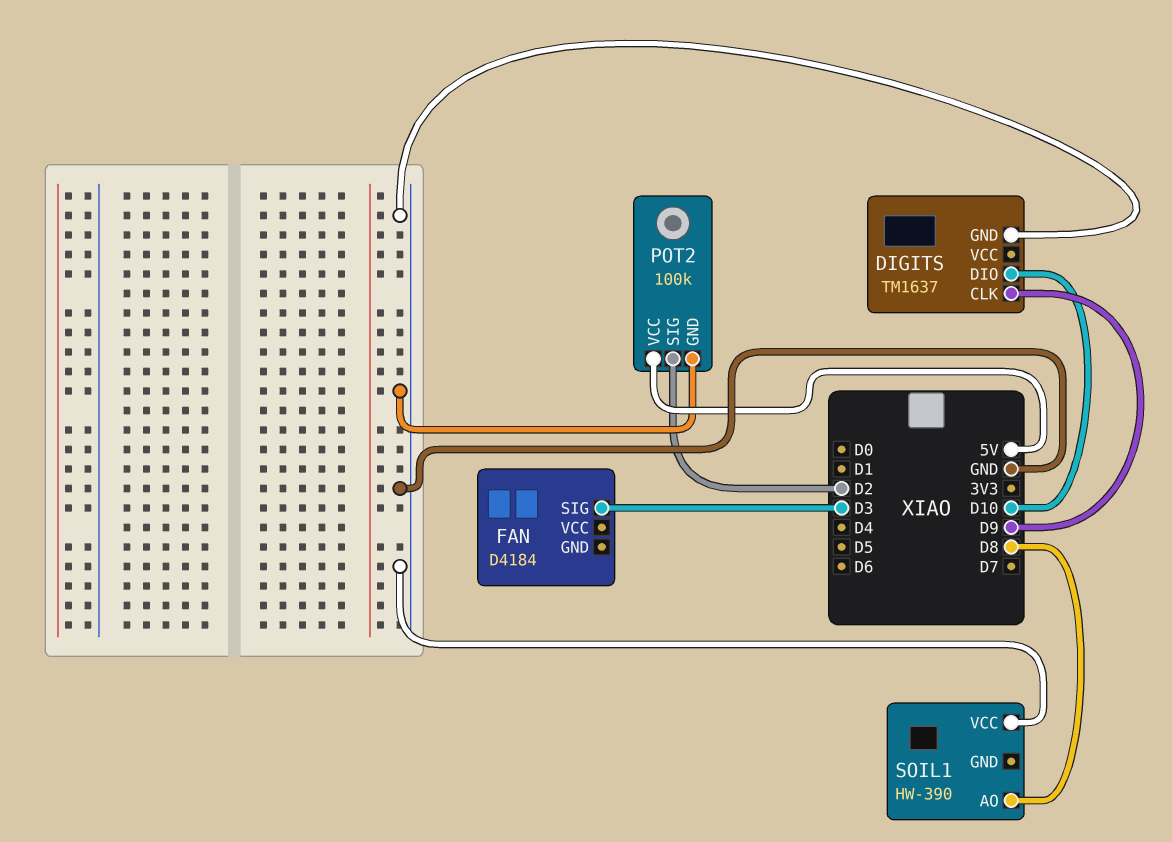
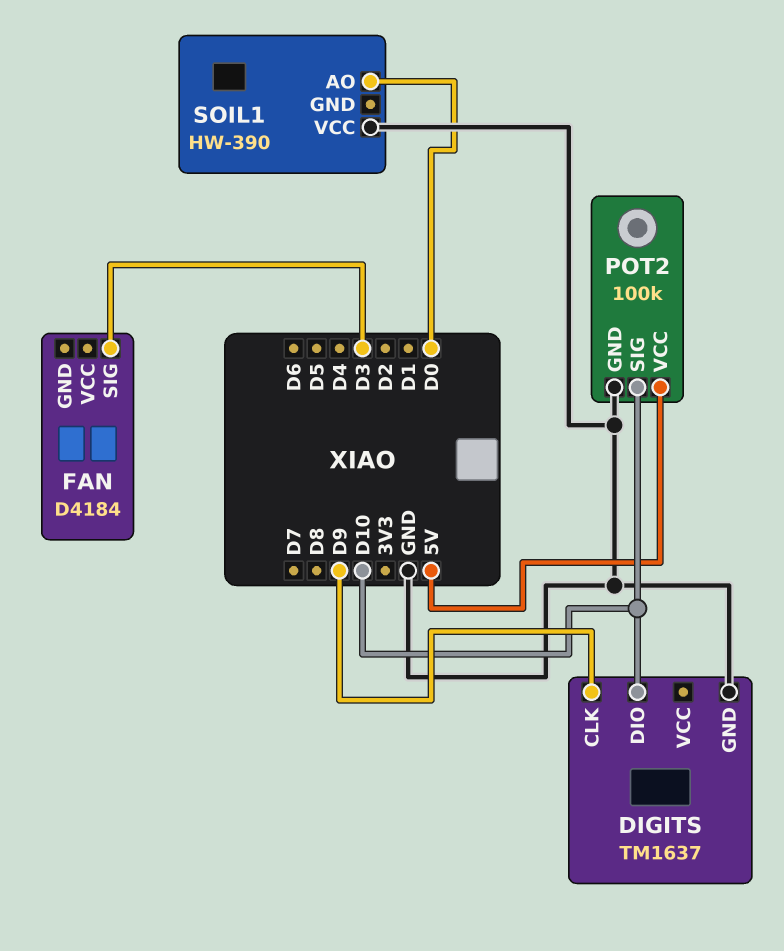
POT2 pin SIG: D2 -> D10
SOIL1 pin AO: D8 -> D0

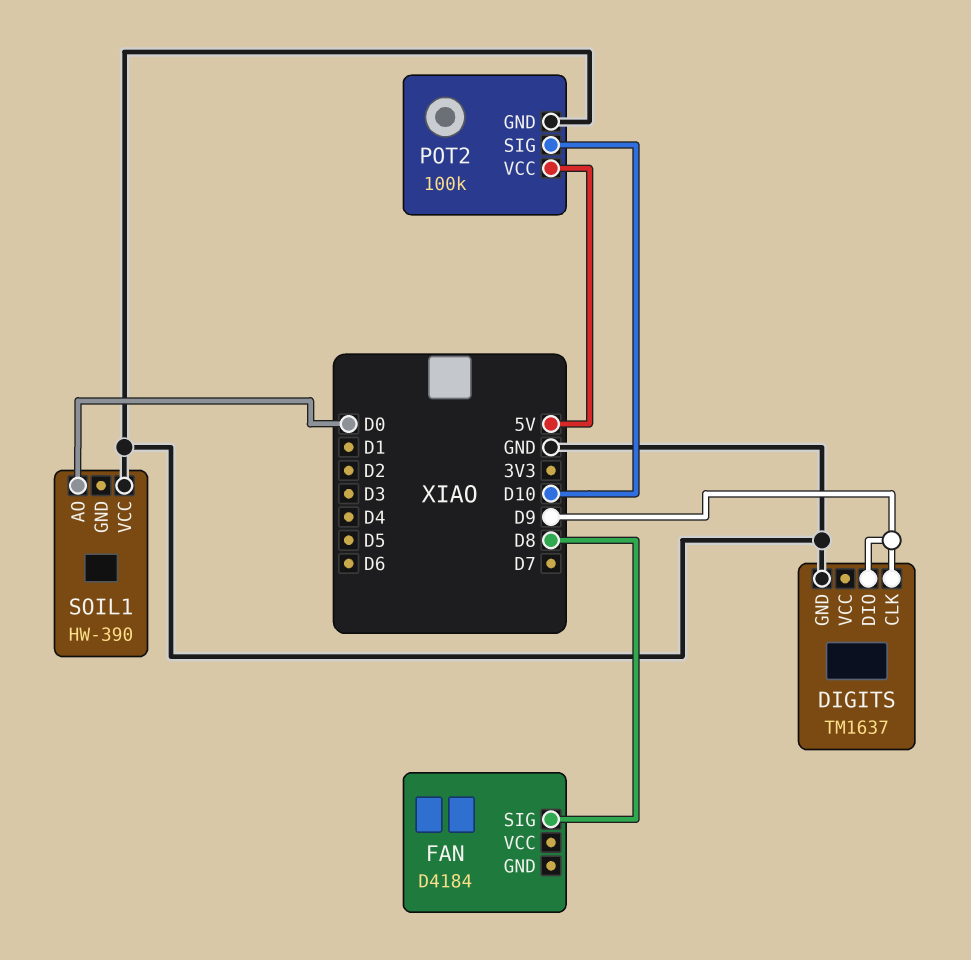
DIGITS pin DIO: D10 -> D9
FAN pin SIG: D3 -> D8

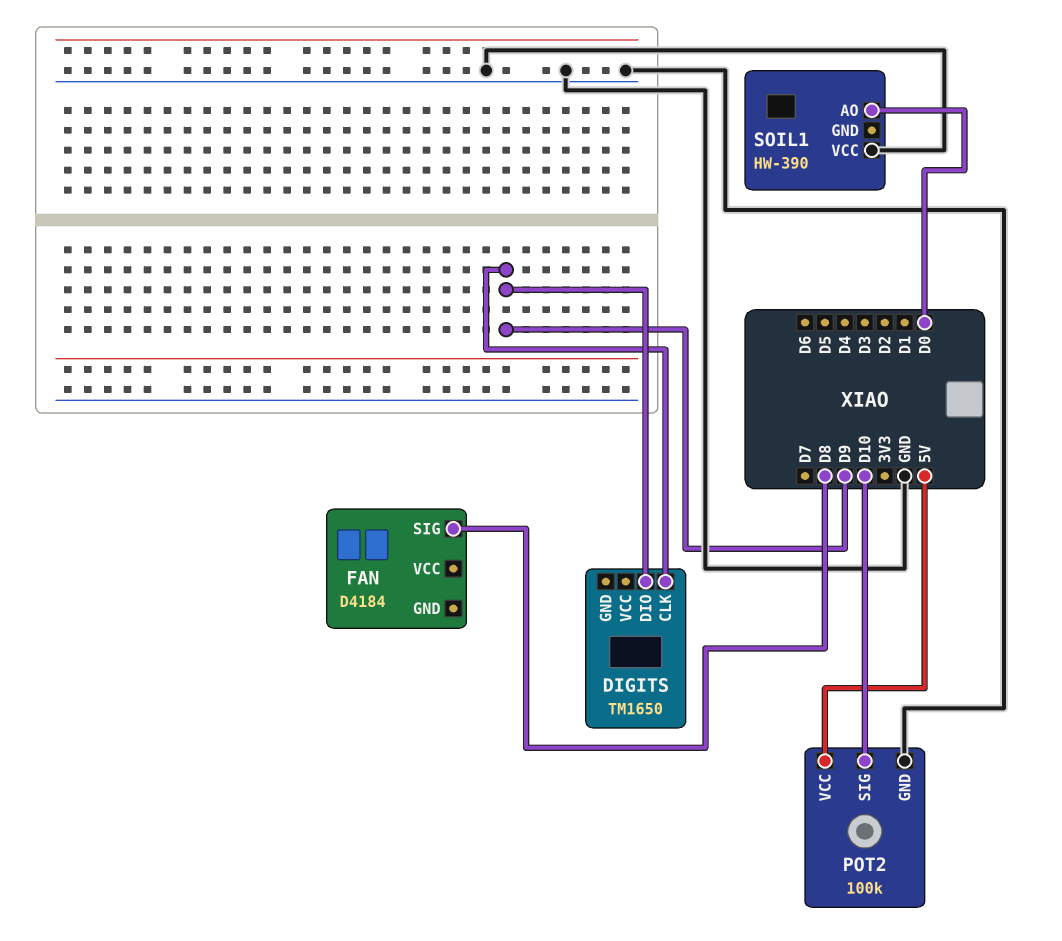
DIGITS: TM1637 -> TM1650
DIGITS pin GND: GND -> none

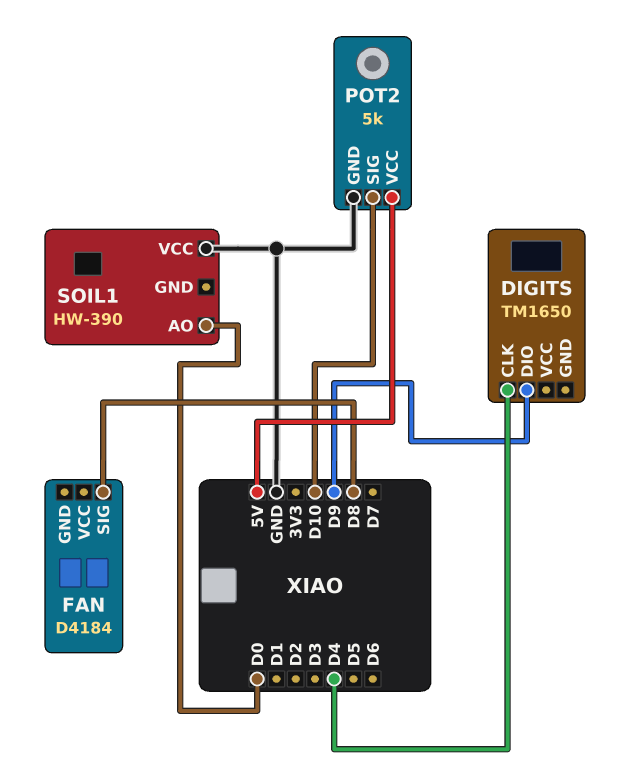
DIGITS pin CLK: D9 -> D4
POT2: 100k -> 5k

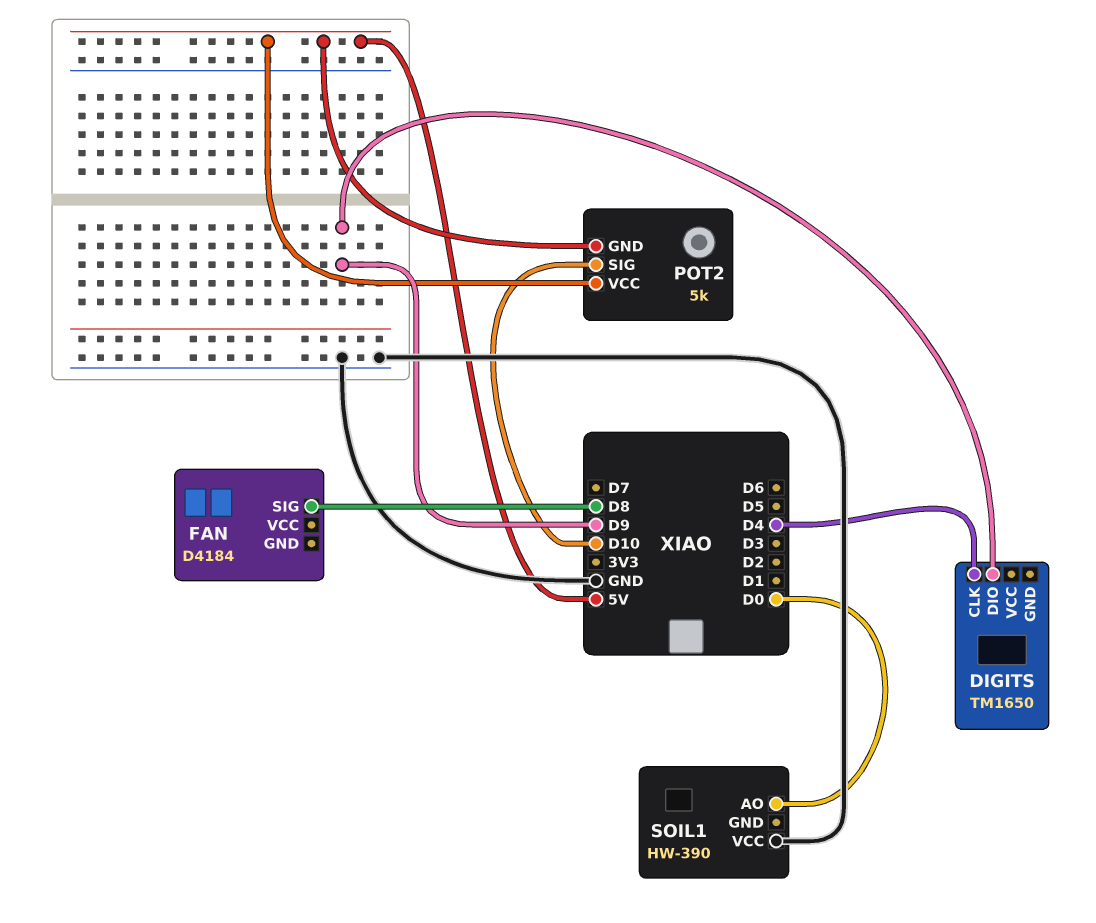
POT2 pin GND: GND -> 5V

